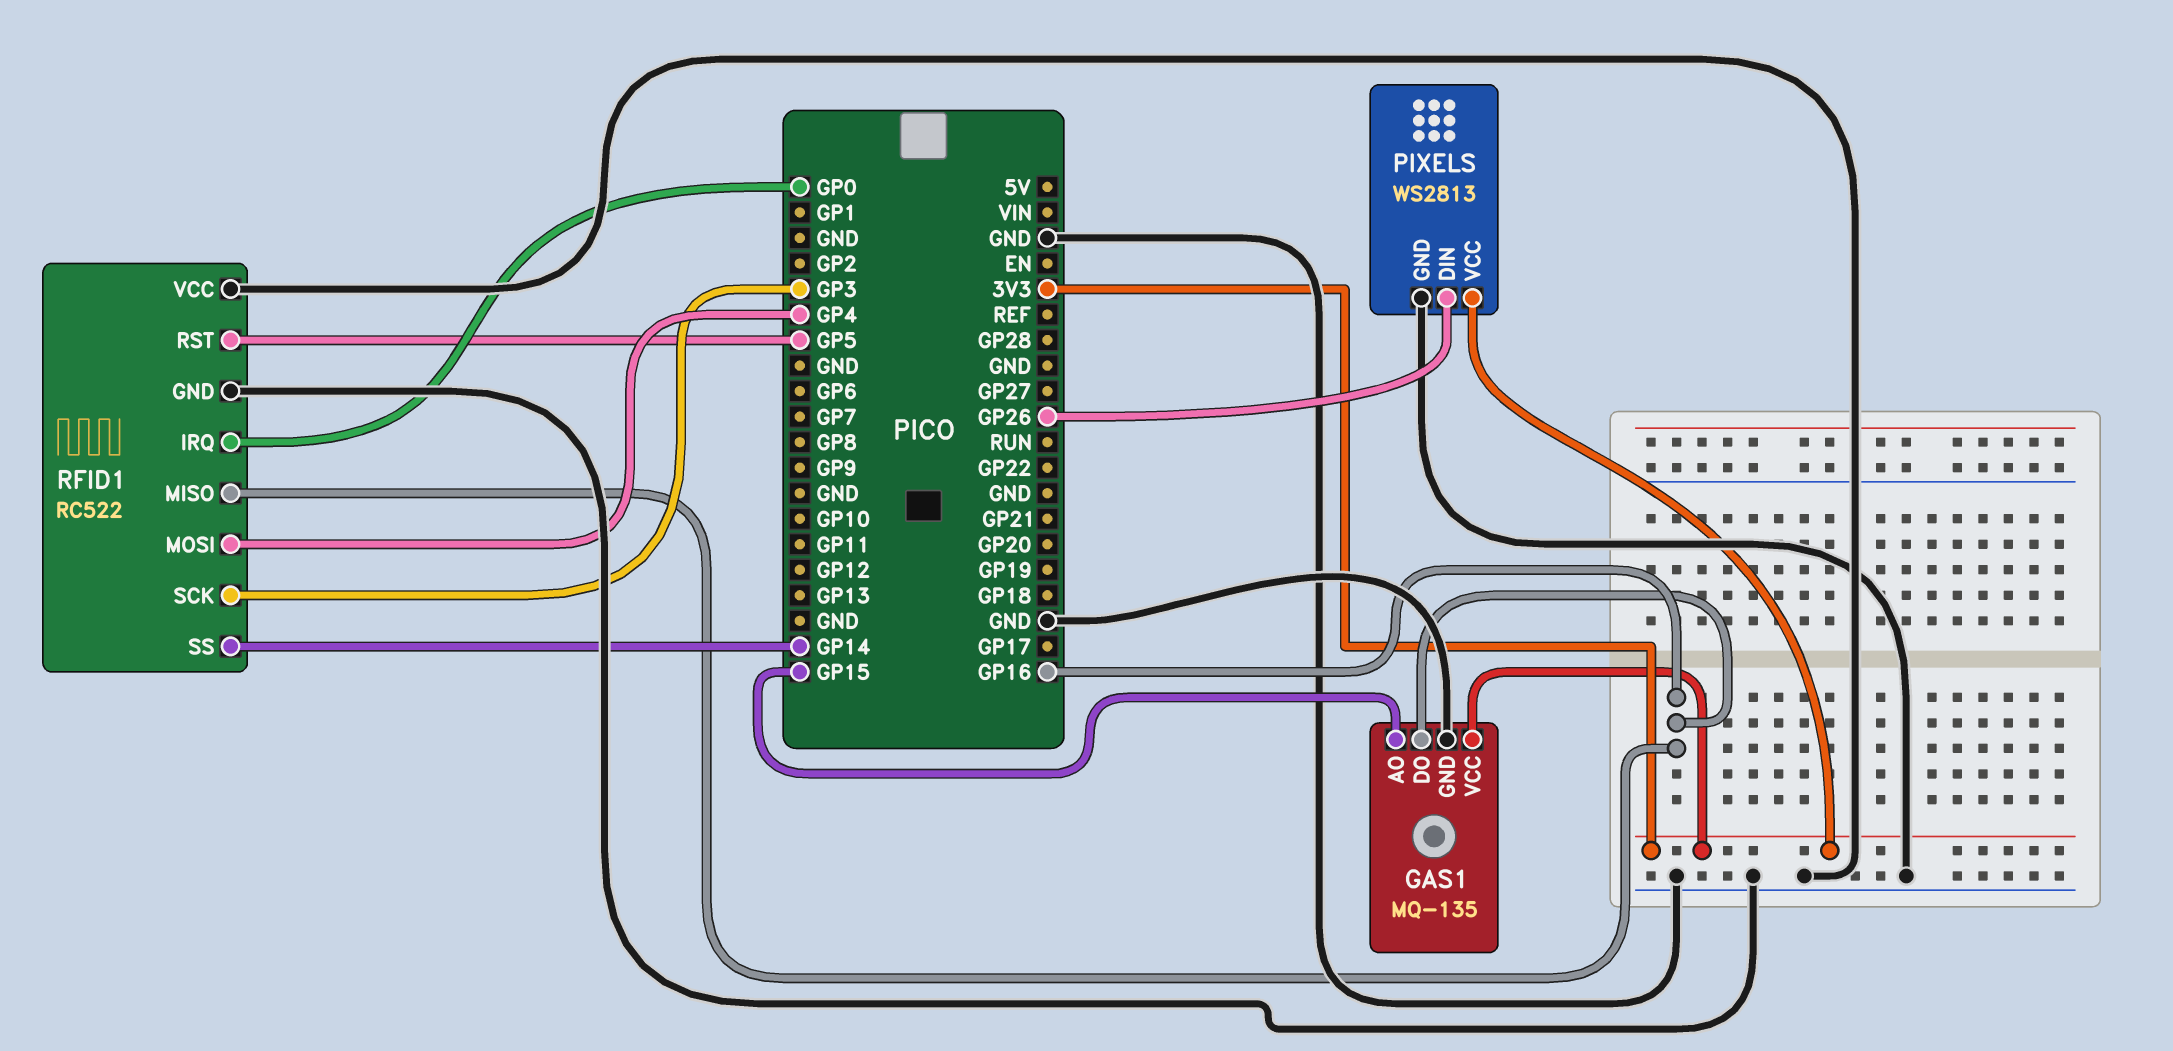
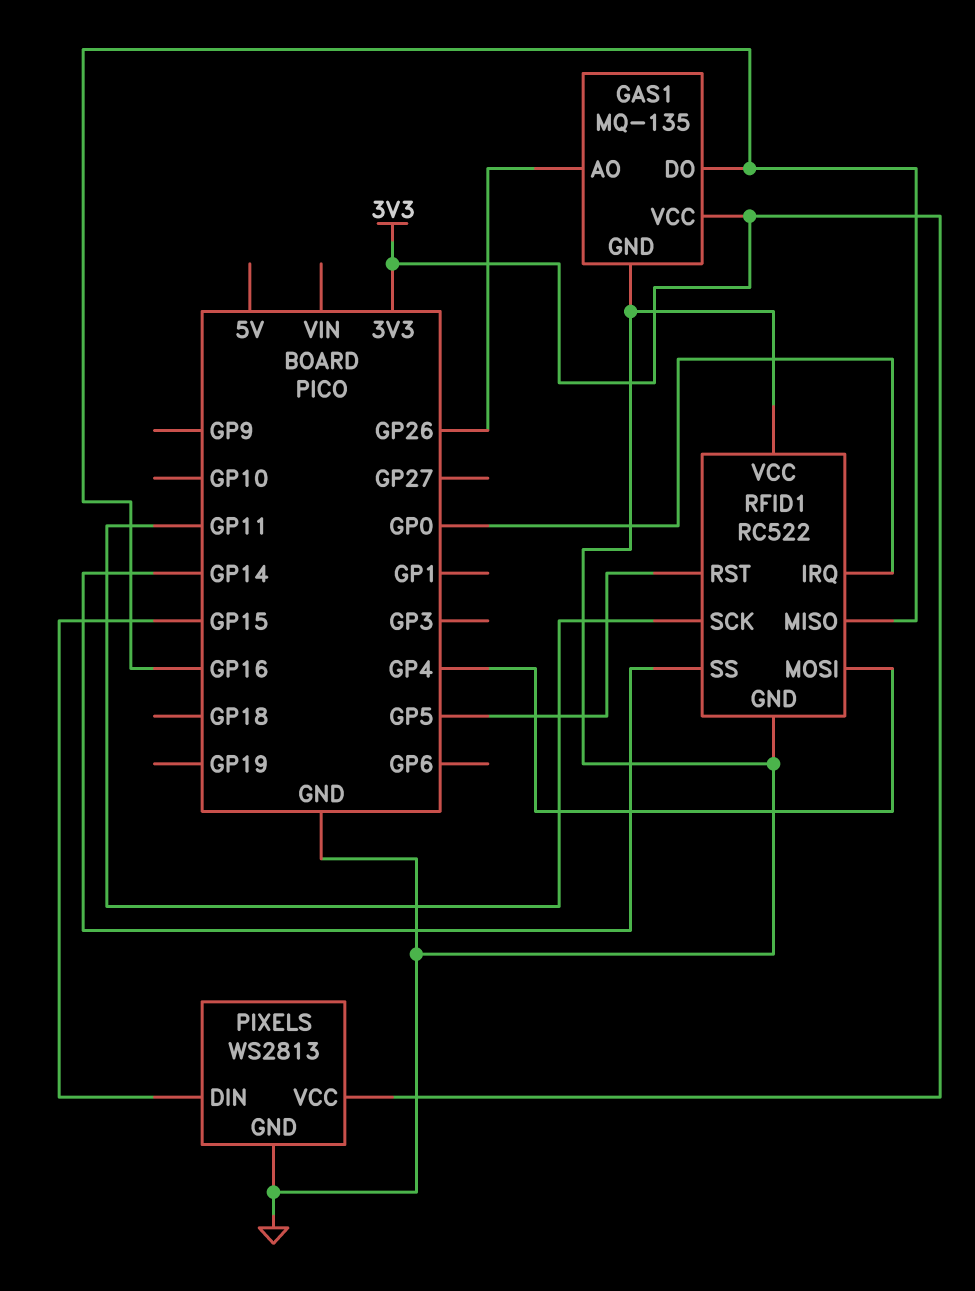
GAS1 pin AO: GP15 -> GP26
PIXELS pin DIN: GP26 -> GP15
RFID1 pin SCK: GP3 -> GP11

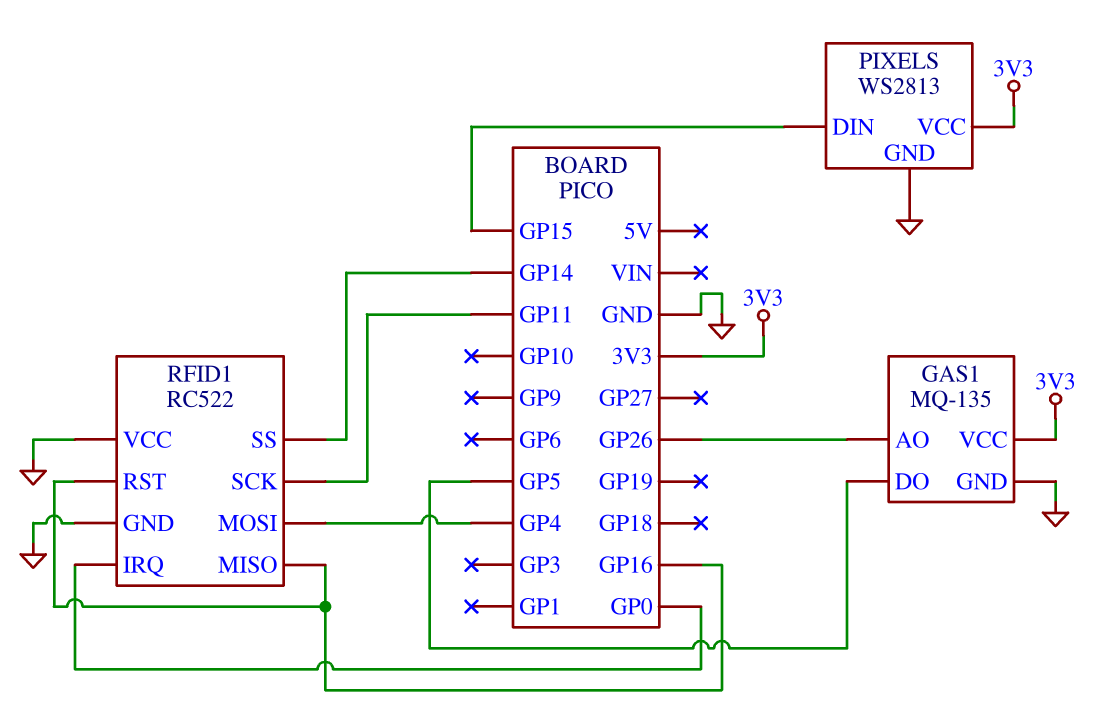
GAS1 pin DO: GP16 -> GP5
RFID1 pin RST: GP5 -> GP16

